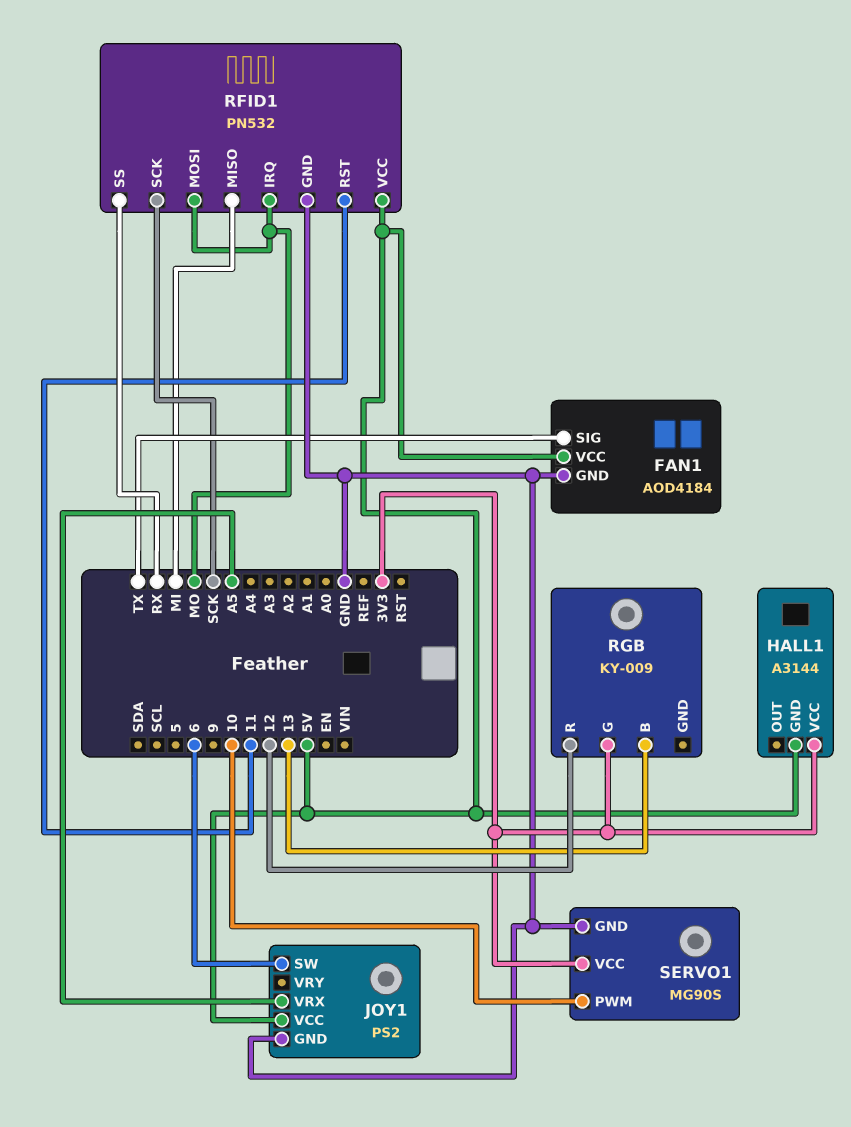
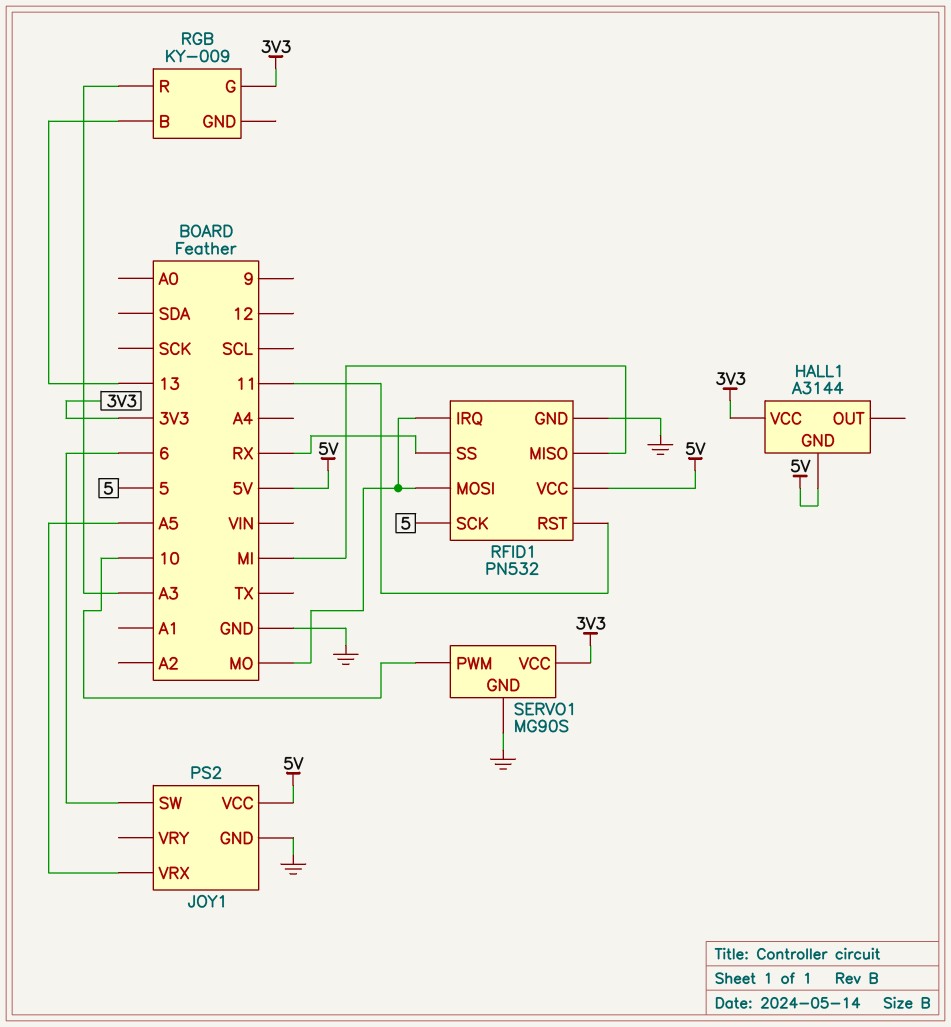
FAN1: AOD4184 -> none
FAN1 pin GND: GND -> none
FAN1 pin SIG: TX -> none
FAN1 pin VCC: 5V -> none
RFID1 pin SCK: SCK -> 5
RGB pin R: 12 -> A3

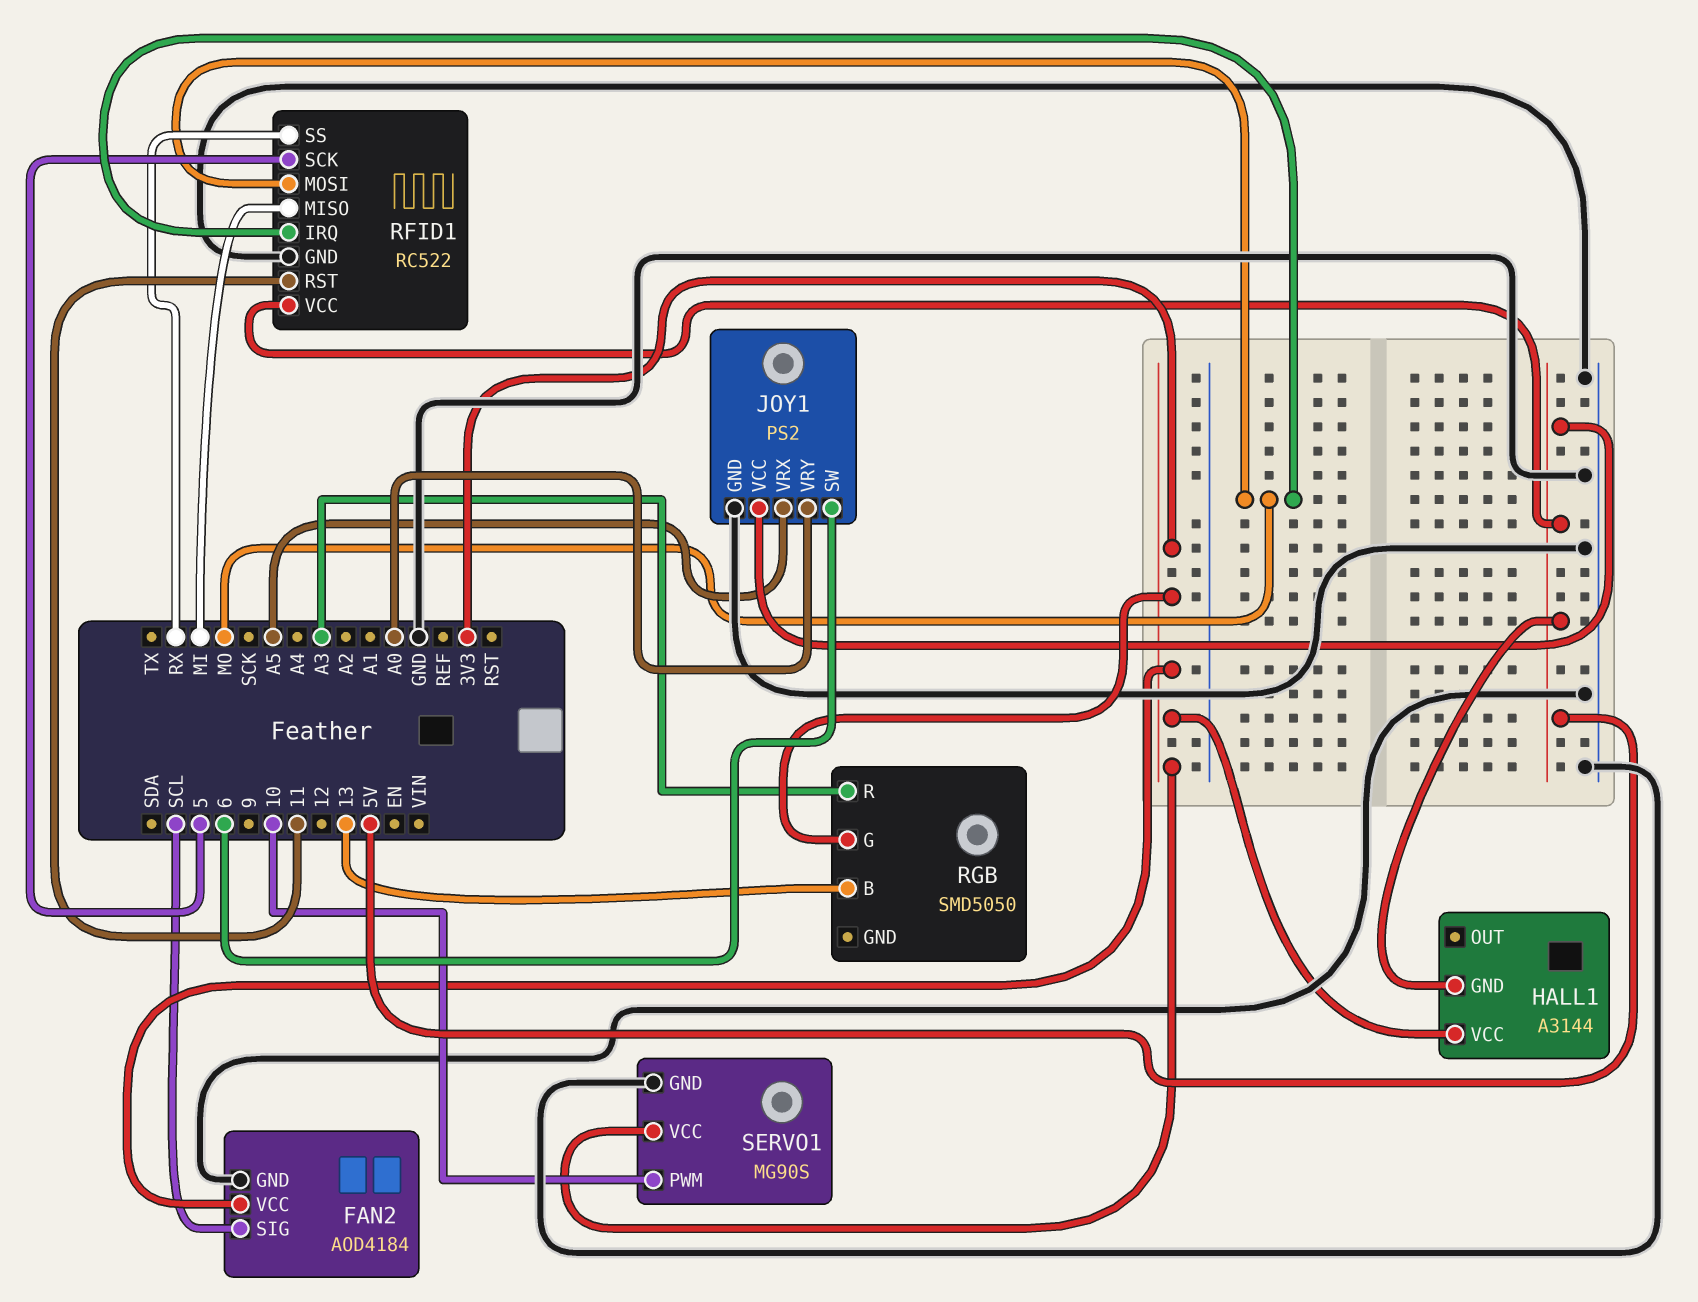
FAN2: none -> AOD4184
FAN2 pin GND: none -> GND
FAN2 pin SIG: none -> SCL
FAN2 pin VCC: none -> 3V3
JOY1 pin VRY: none -> A0
RFID1: PN532 -> RC522
RGB: KY-009 -> SMD5050

